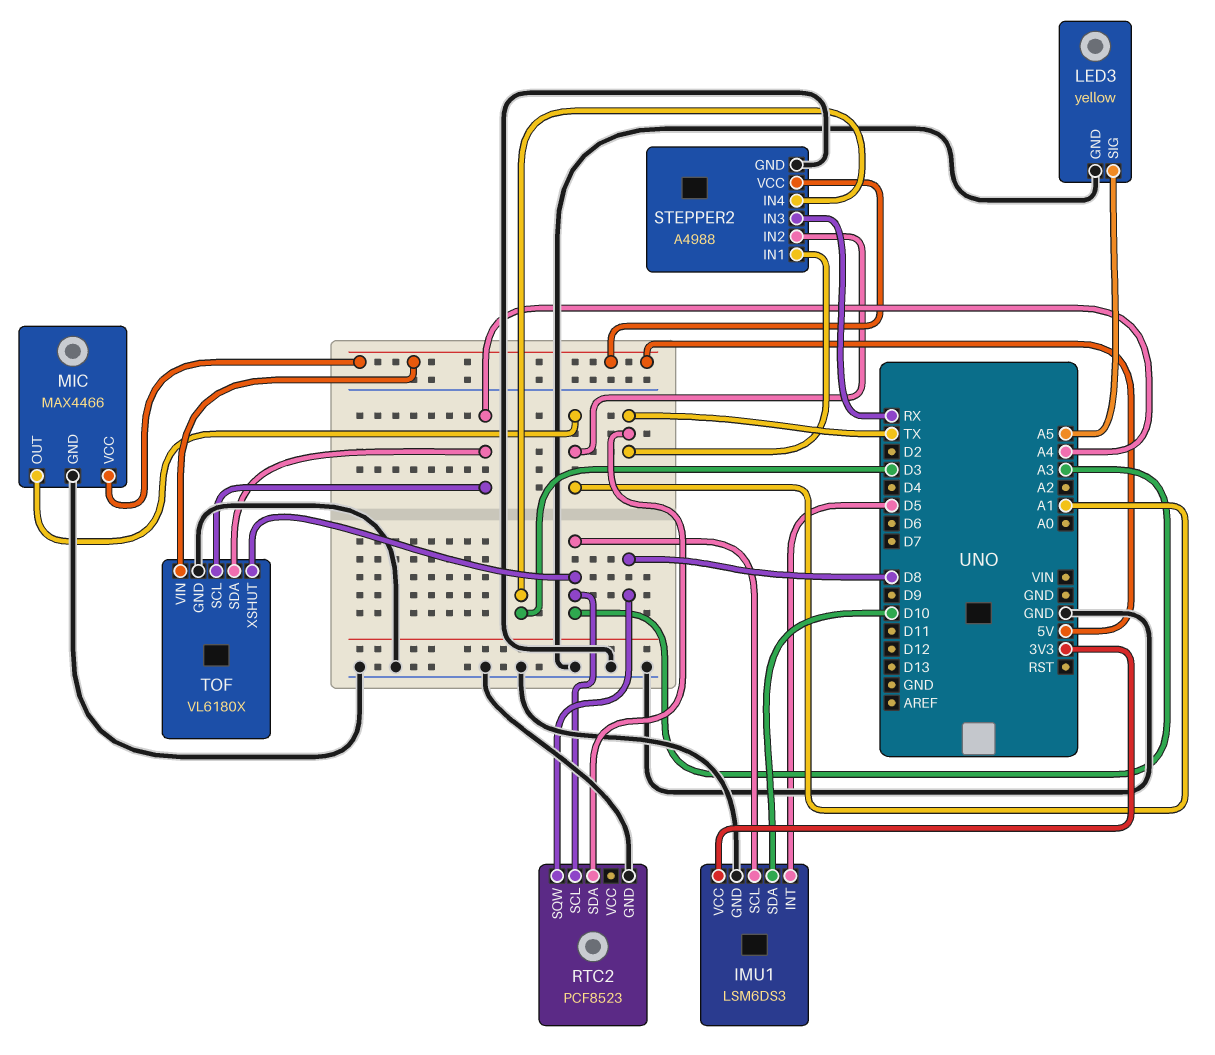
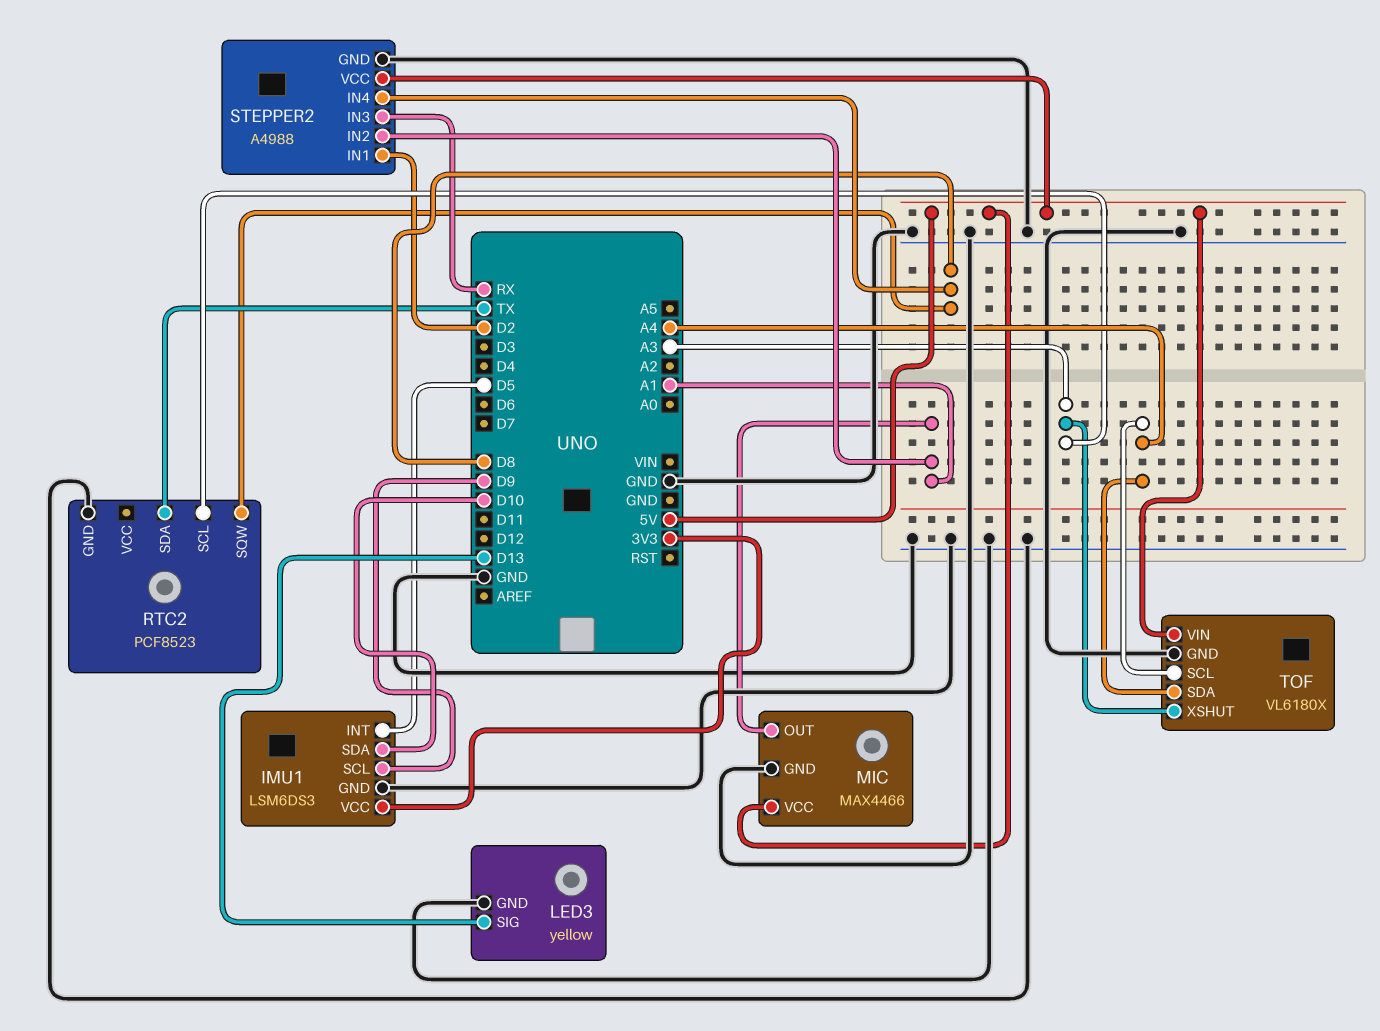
IMU1 pin SCL: A3 -> D9
LED3 pin SIG: A5 -> D13
STEPPER2 pin IN1: TX -> D2
STEPPER2 pin IN4: D3 -> D8

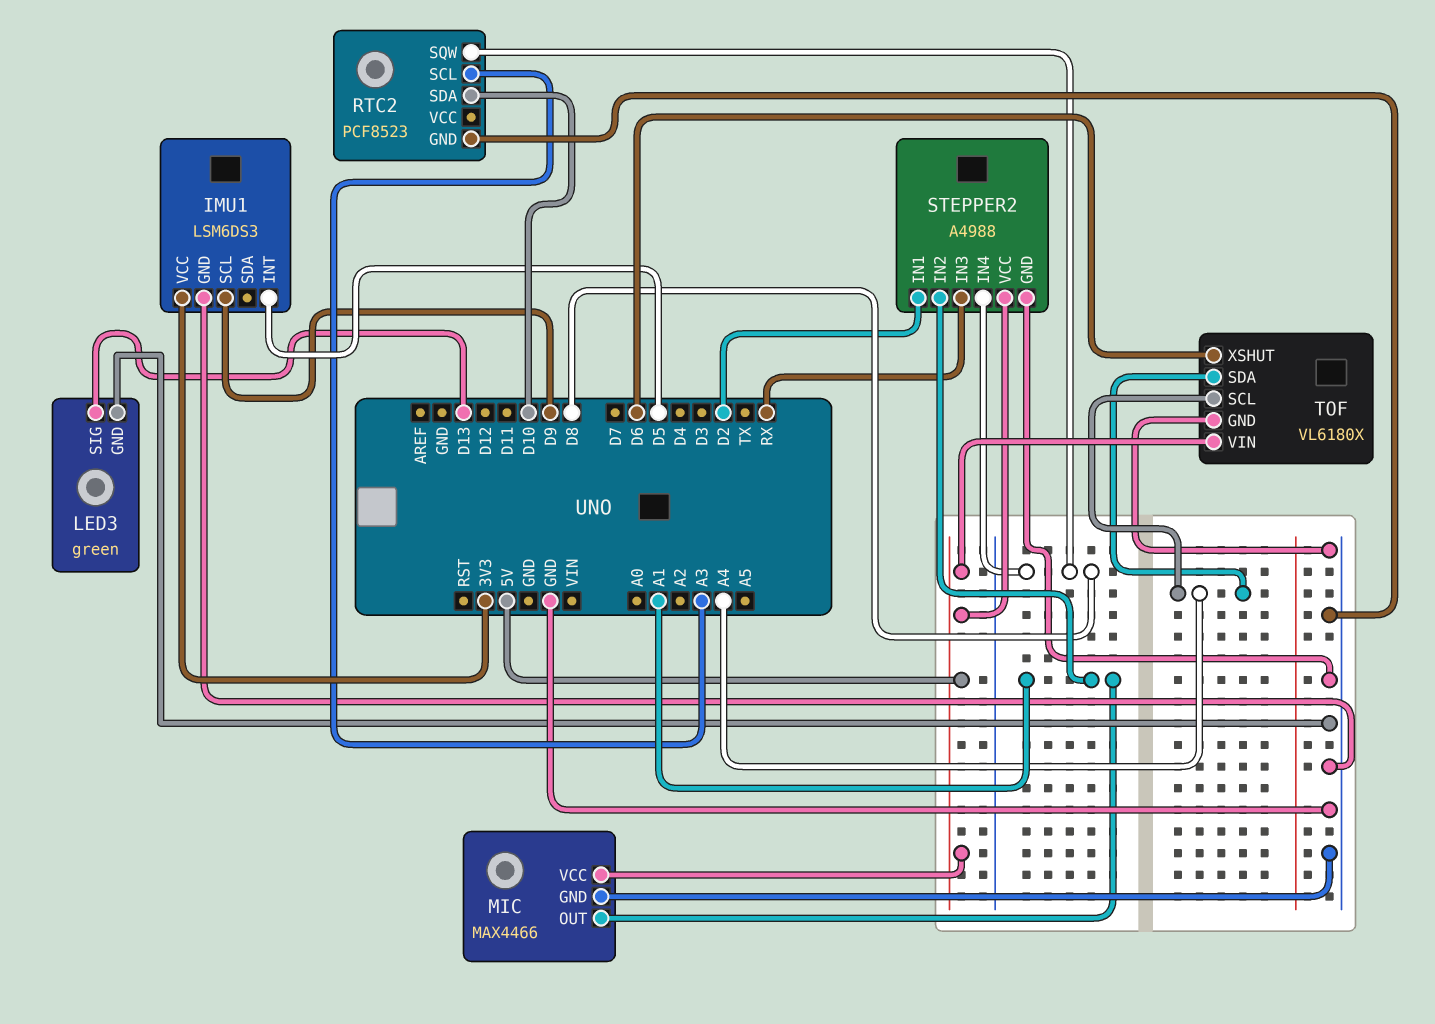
IMU1 pin SDA: D10 -> none
LED3: yellow -> green
RTC2 pin SDA: TX -> D10
TOF pin XSHUT: A3 -> D6

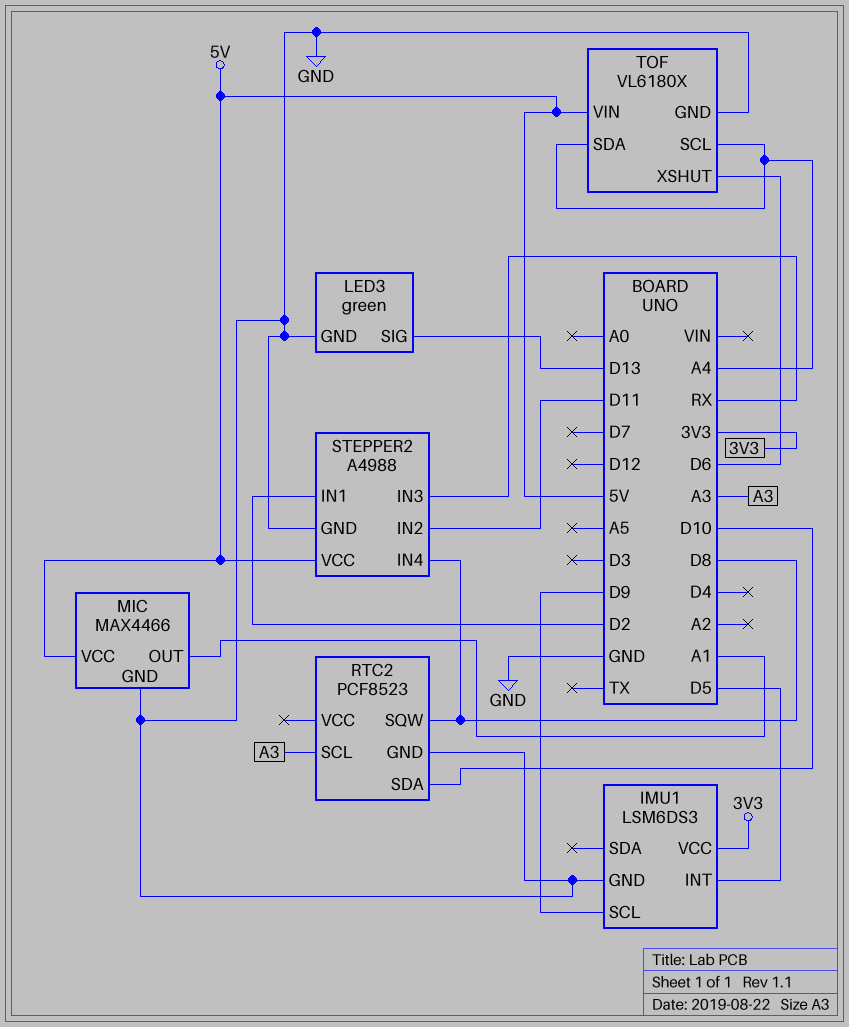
STEPPER2 pin IN2: A1 -> D11

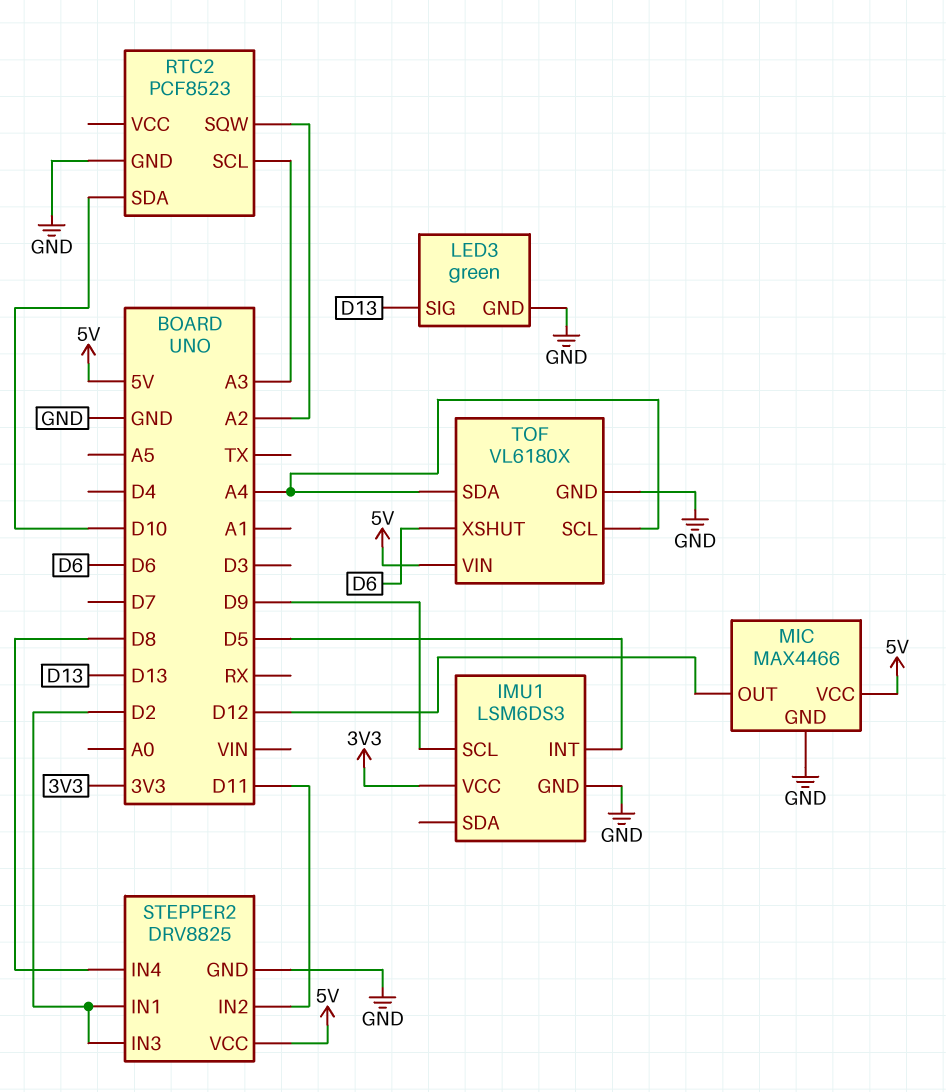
MIC pin OUT: A1 -> D12
RTC2 pin SQW: D8 -> A2
STEPPER2: A4988 -> DRV8825
STEPPER2 pin IN3: RX -> D2

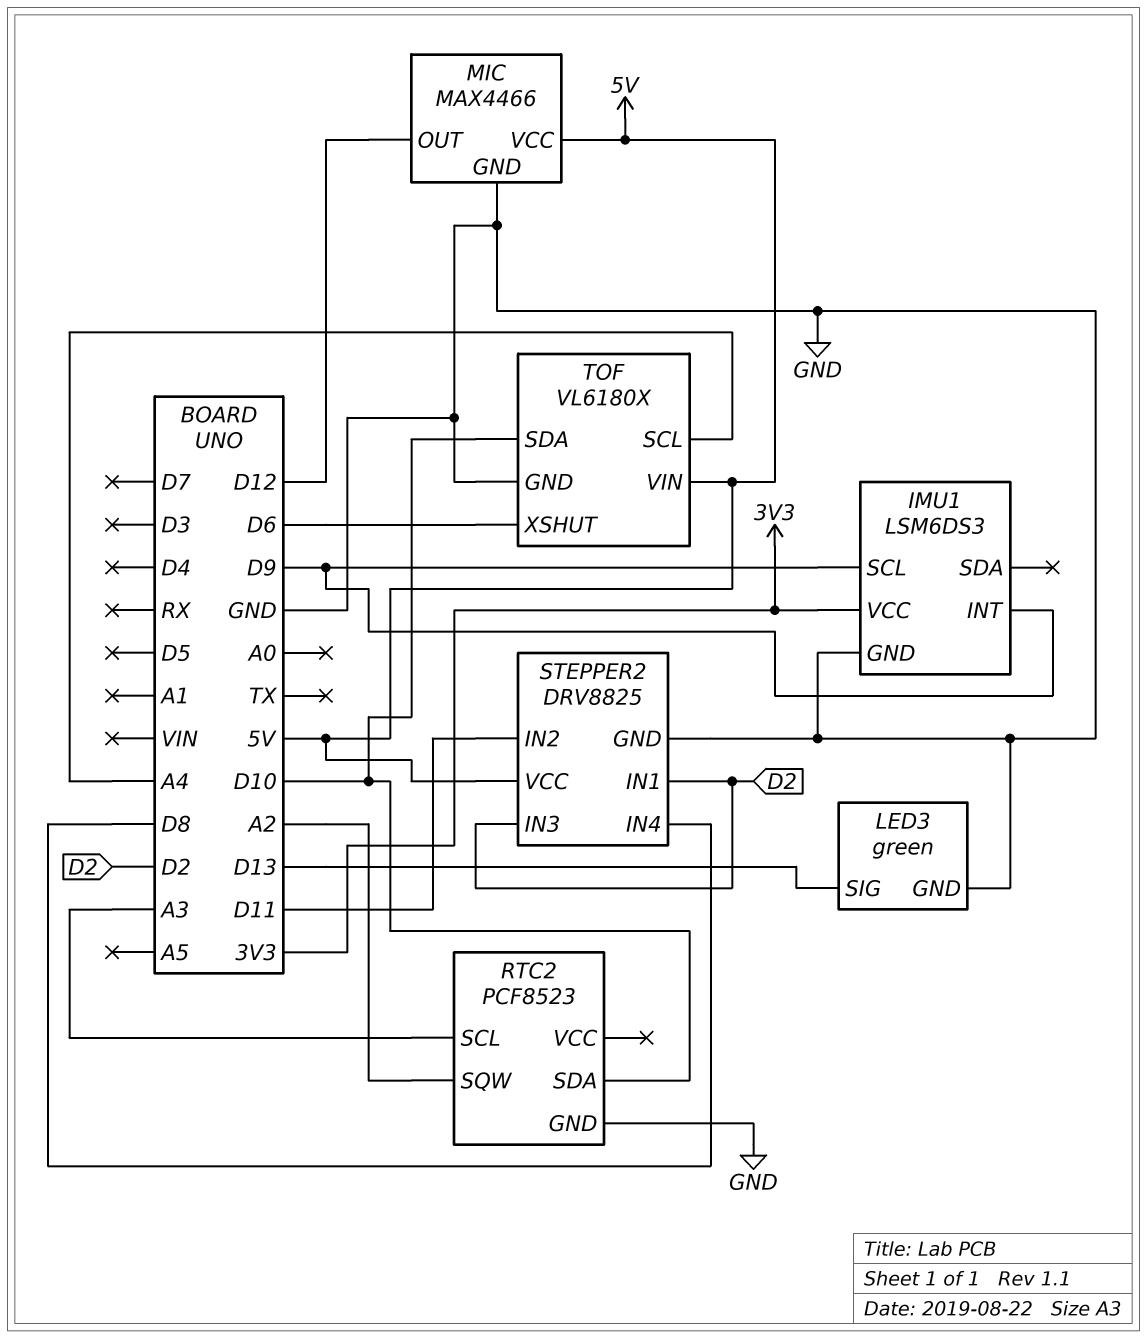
IMU1 pin INT: D5 -> D9
TOF pin SDA: A4 -> D10

